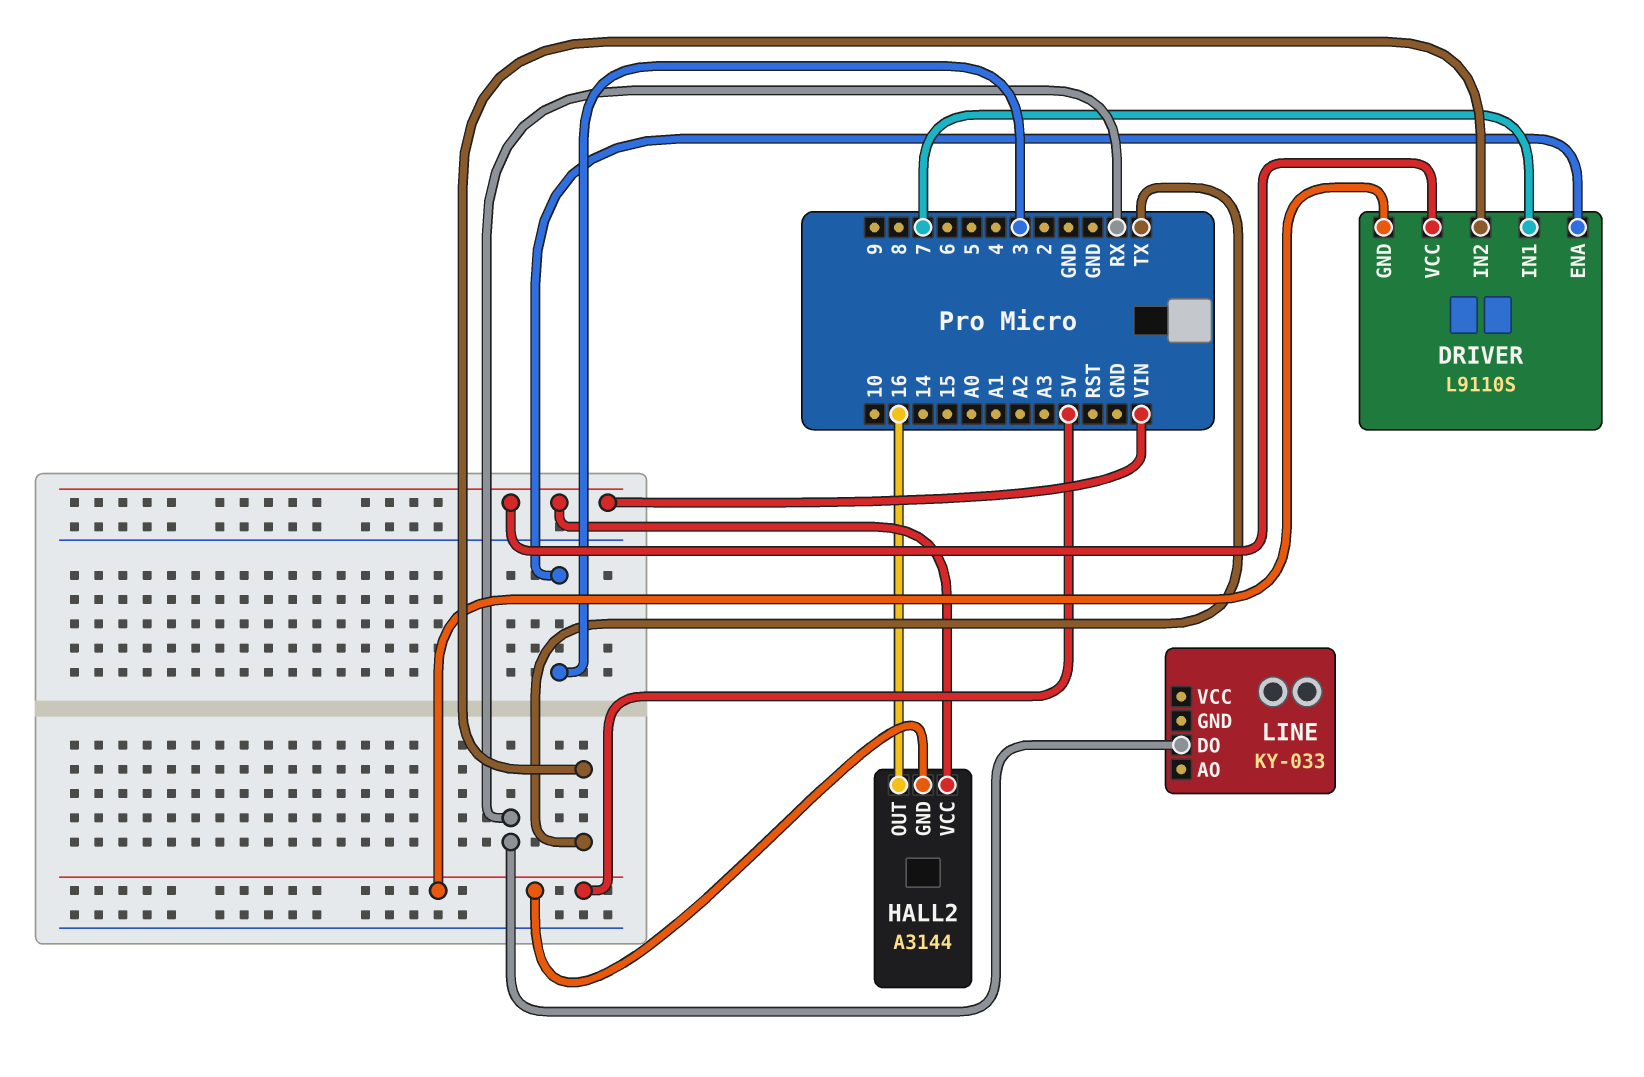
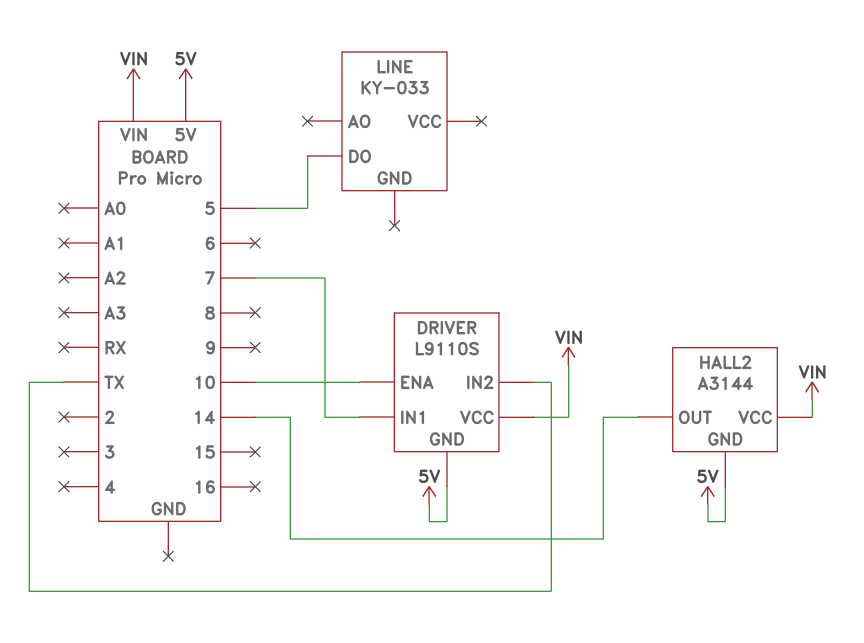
DRIVER pin ENA: 3 -> 10
HALL2 pin OUT: 16 -> 14
LINE pin DO: RX -> 5

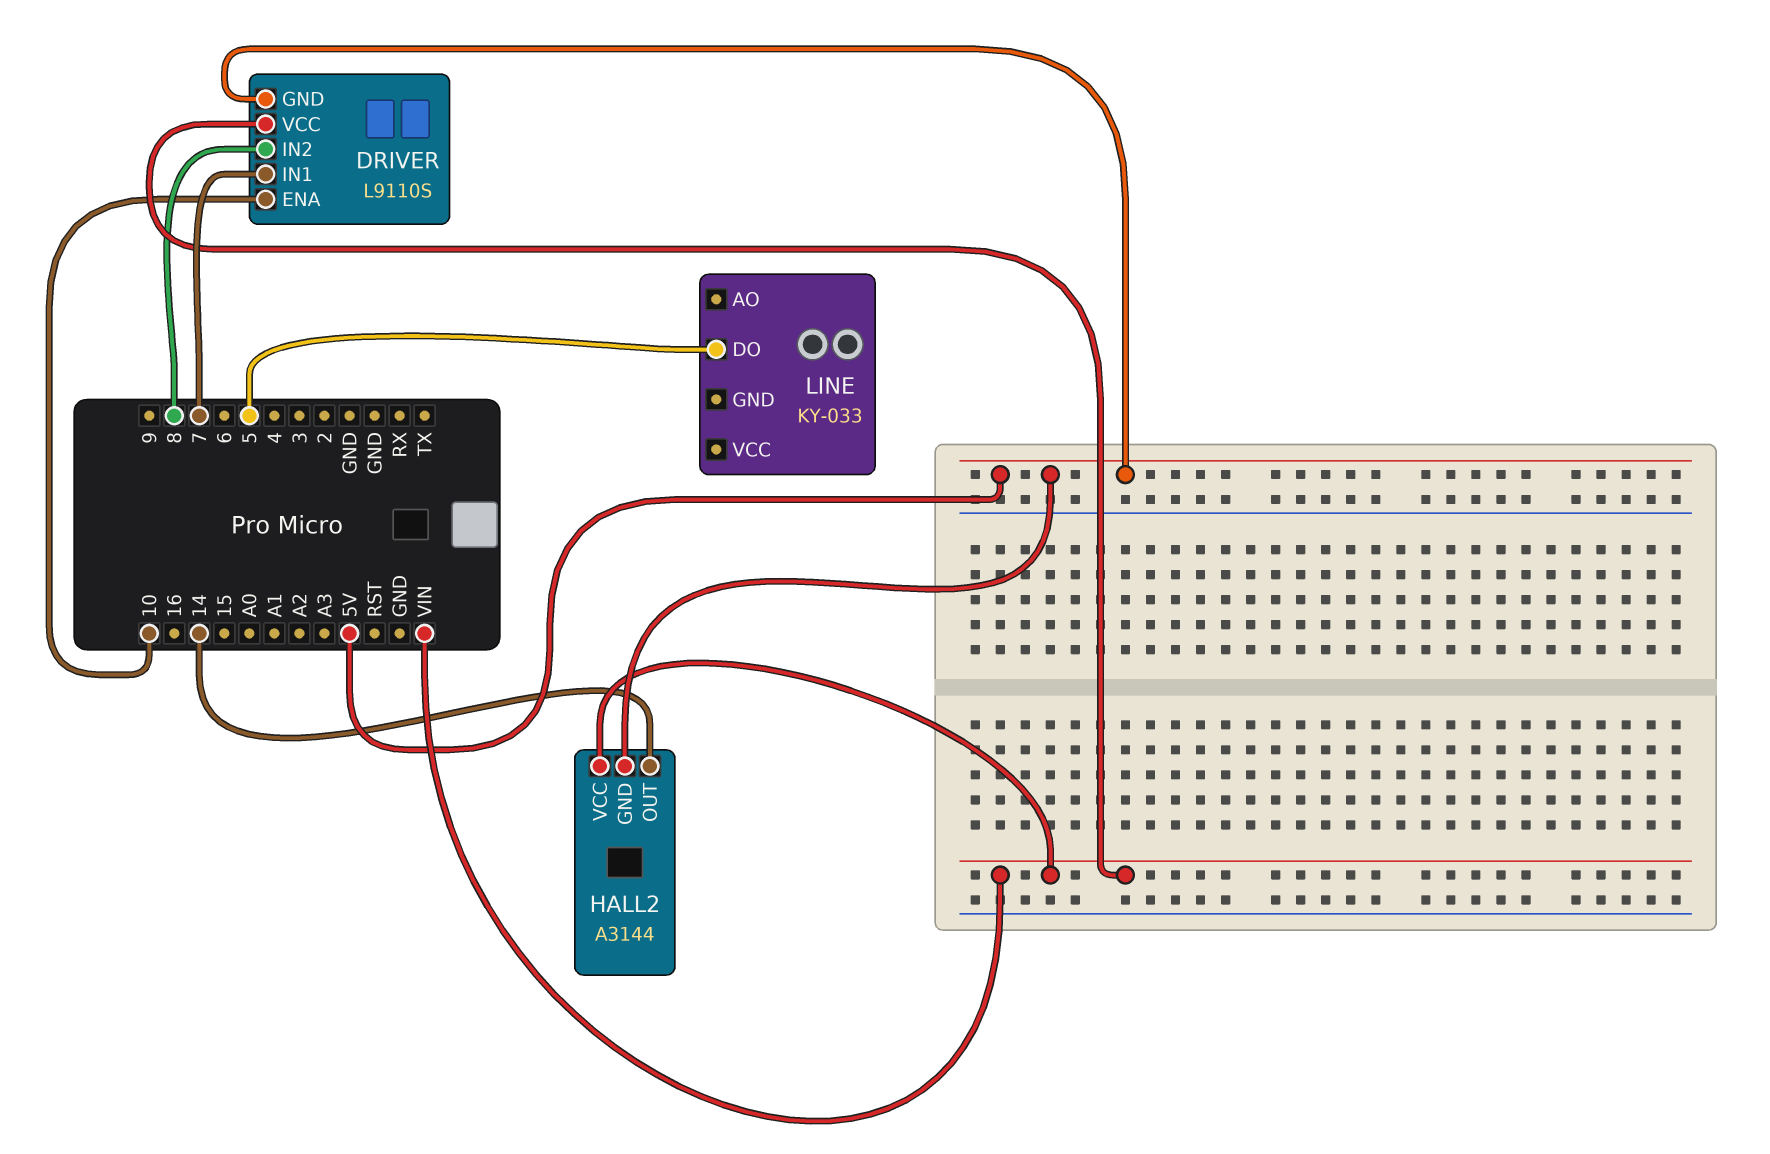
DRIVER pin IN2: TX -> 8

